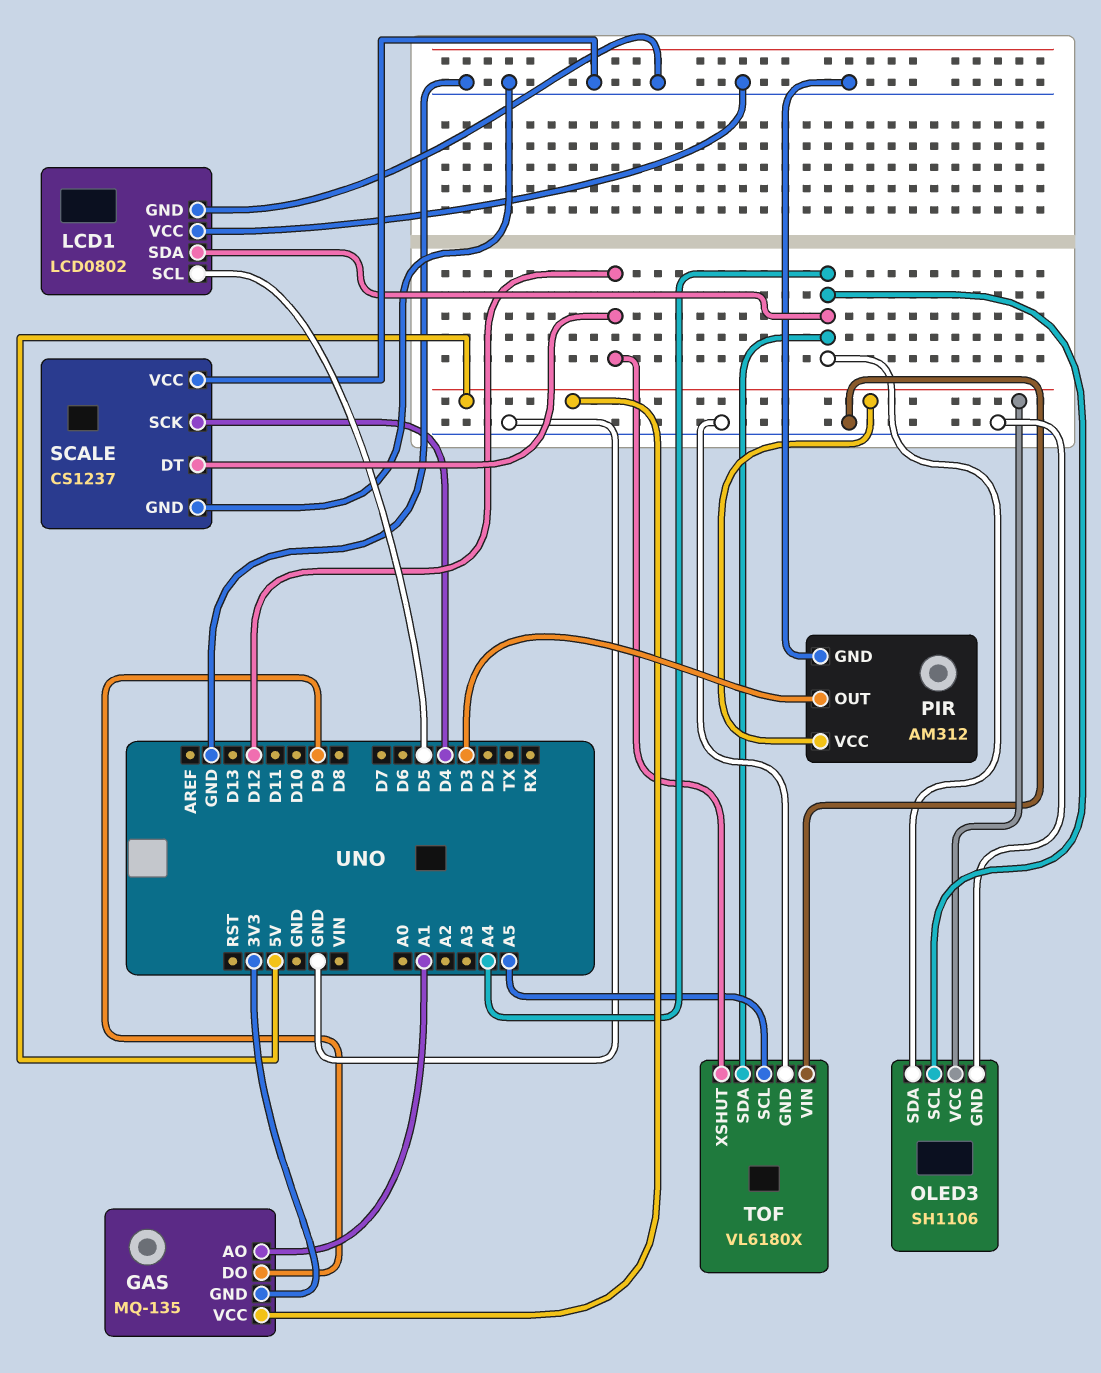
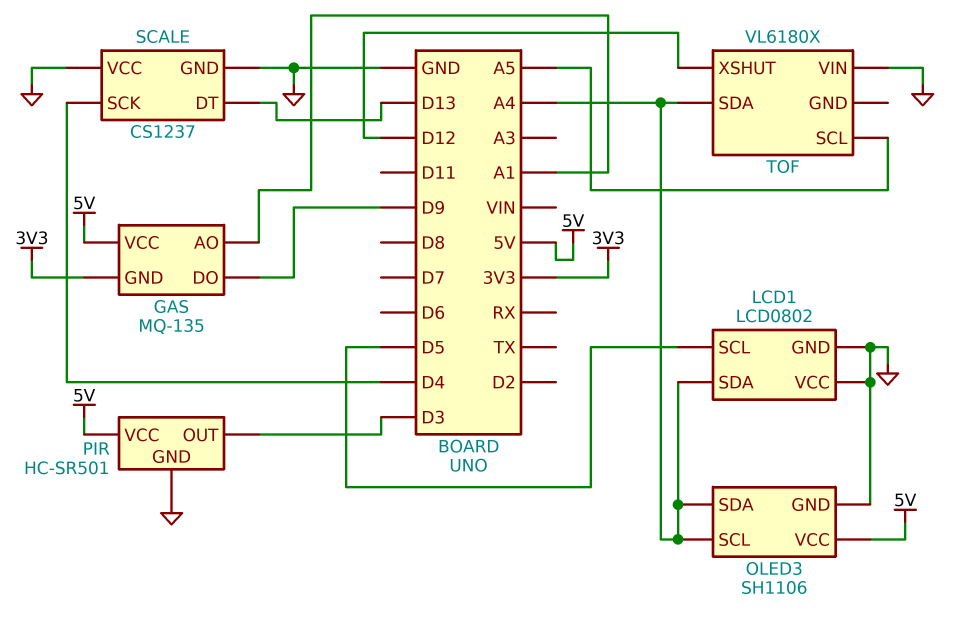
PIR: AM312 -> HC-SR501
SCALE pin DT: D12 -> D13
TOF pin GND: GND -> none

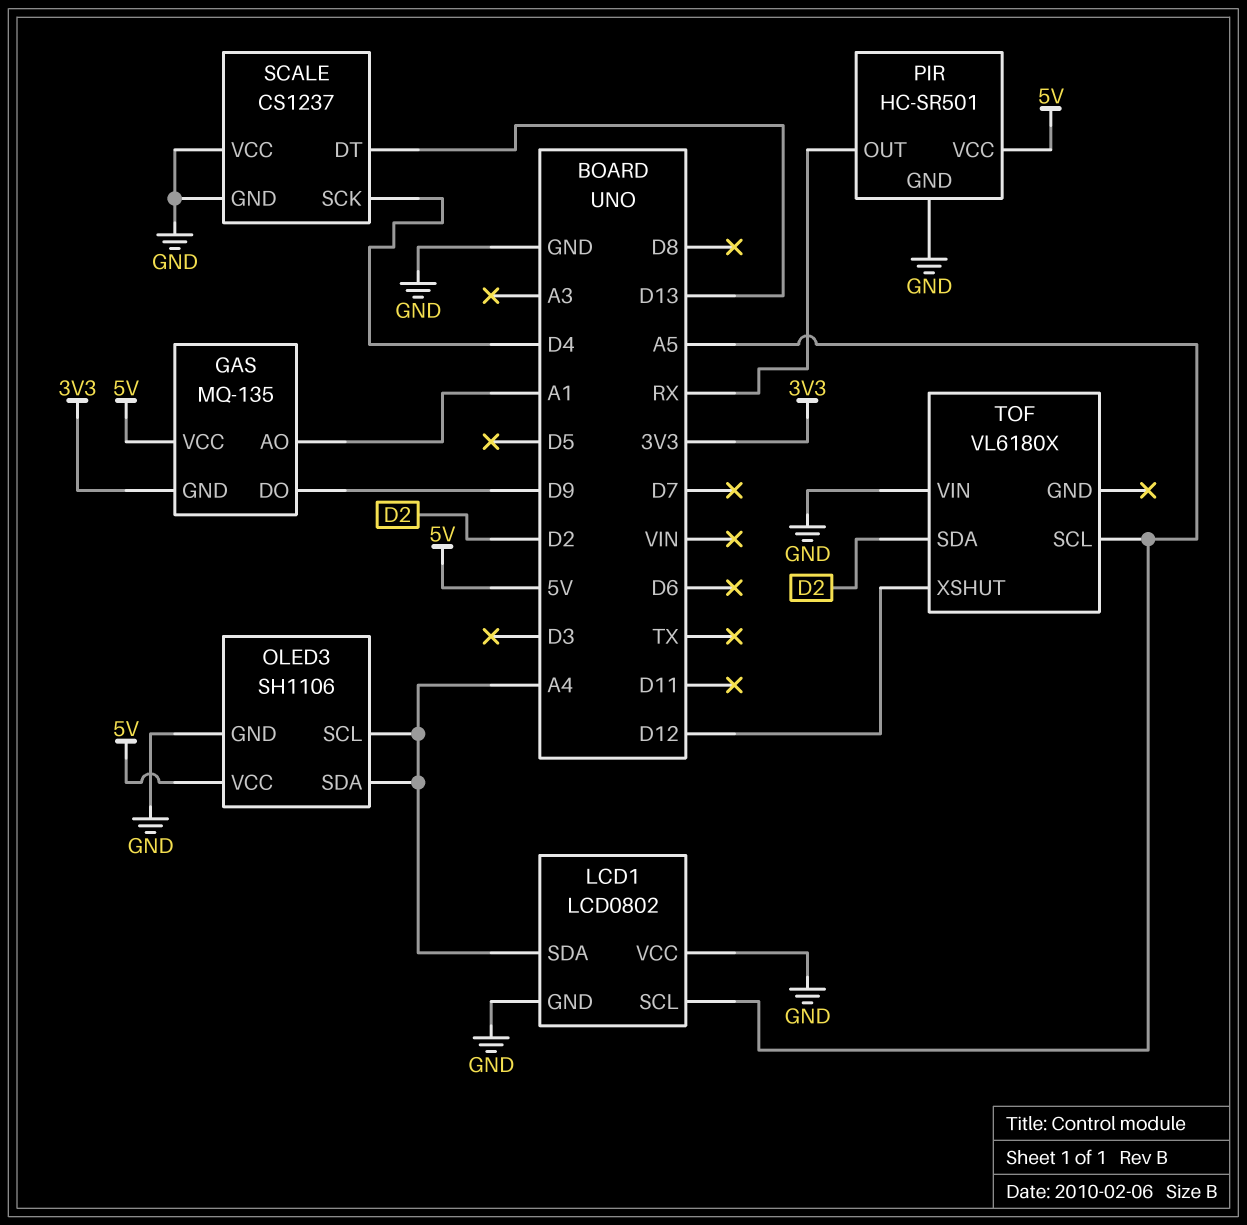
LCD1 pin SCL: D5 -> A5
PIR pin OUT: D3 -> RX
TOF pin SDA: A4 -> D2

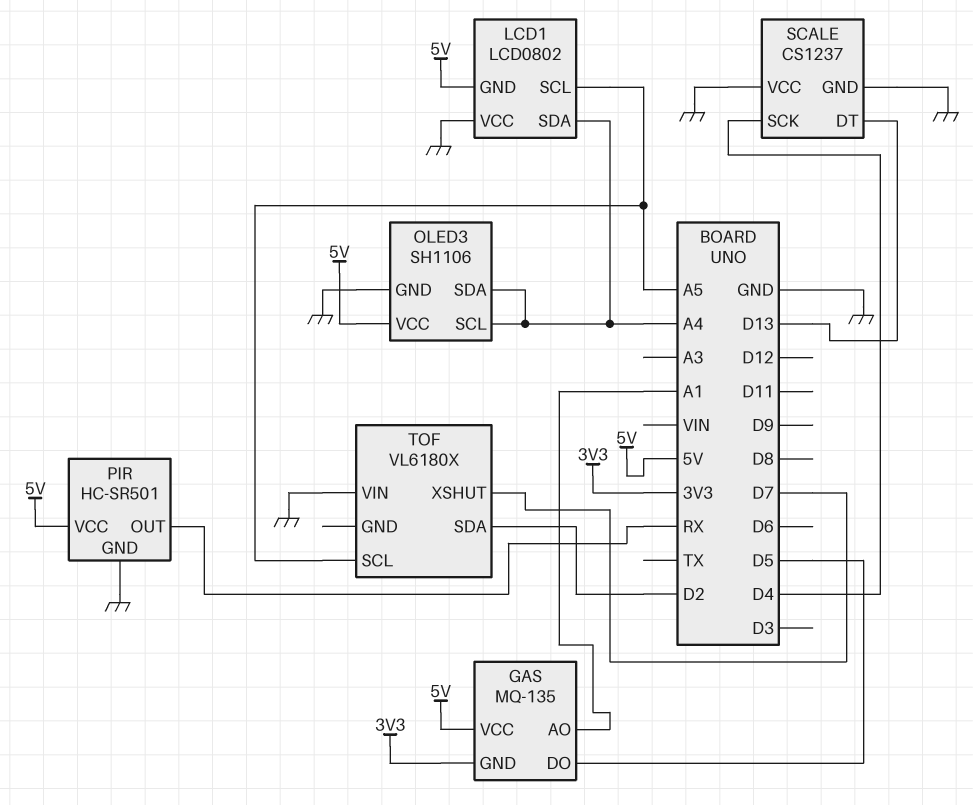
GAS pin DO: D9 -> D5
LCD1 pin GND: GND -> 5V
TOF pin XSHUT: D12 -> D7

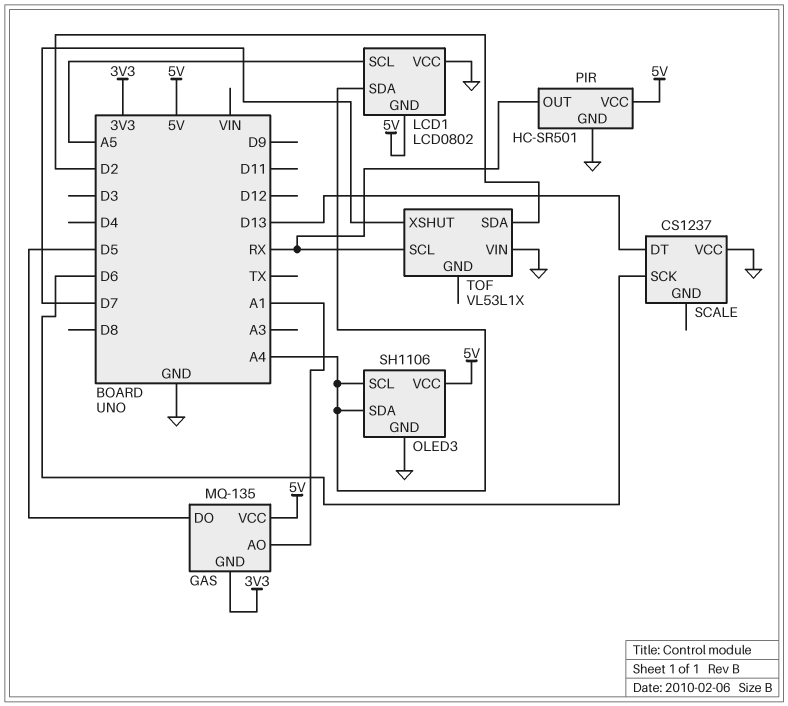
SCALE pin GND: GND -> none
SCALE pin SCK: D4 -> D6
TOF: VL6180X -> VL53L1X
TOF pin SCL: A5 -> RX

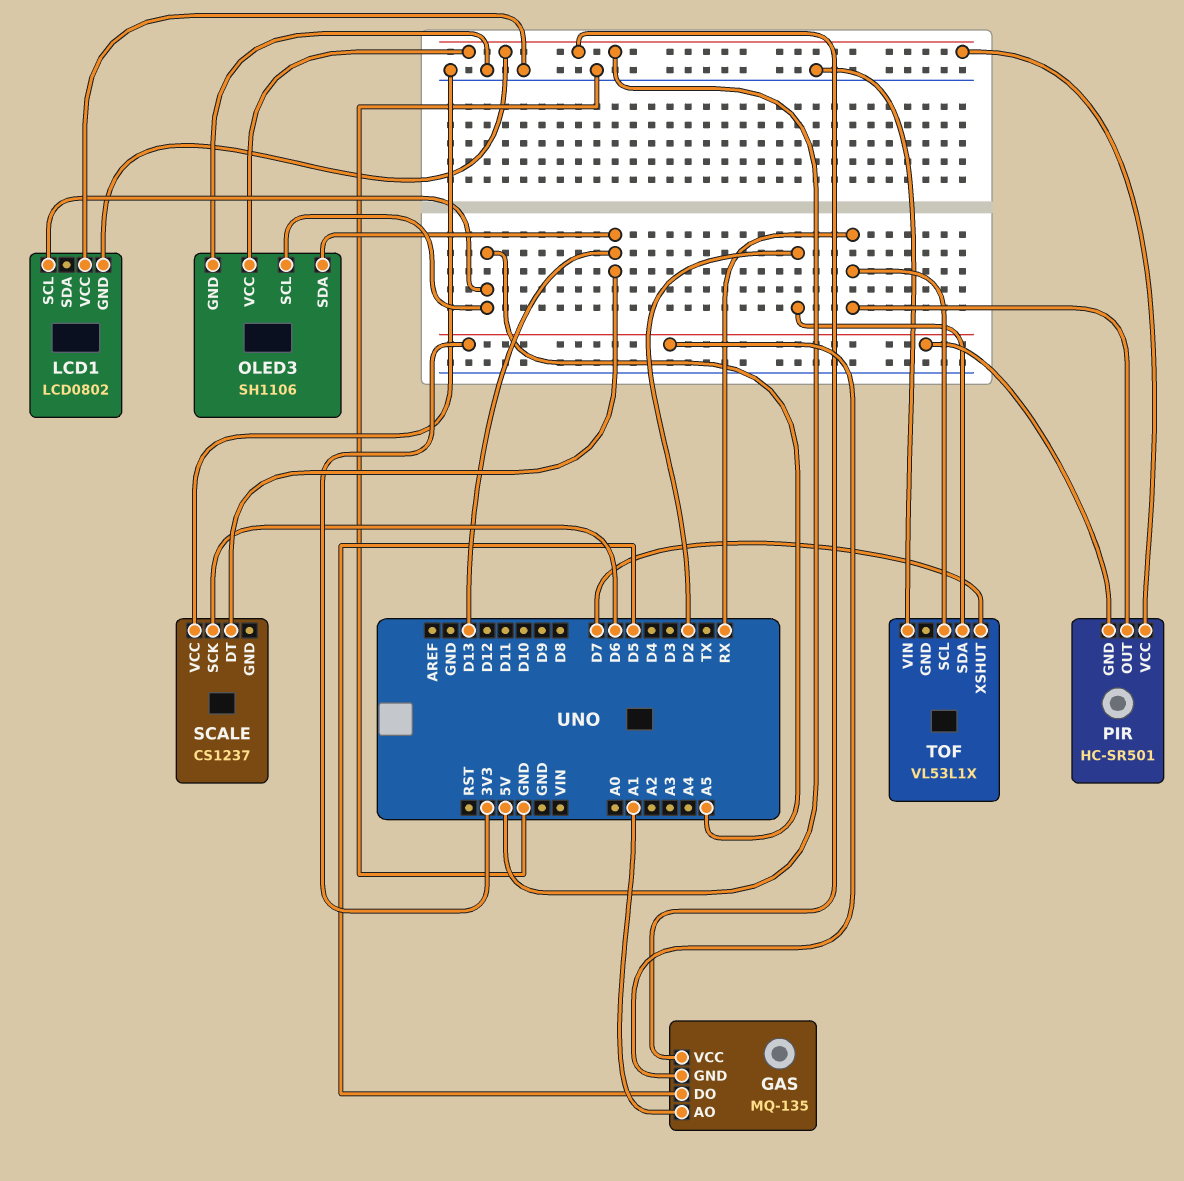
LCD1 pin SDA: A4 -> none
OLED3 pin SCL: A4 -> A5
OLED3 pin SDA: A4 -> D13
PIR pin GND: GND -> 3V3

